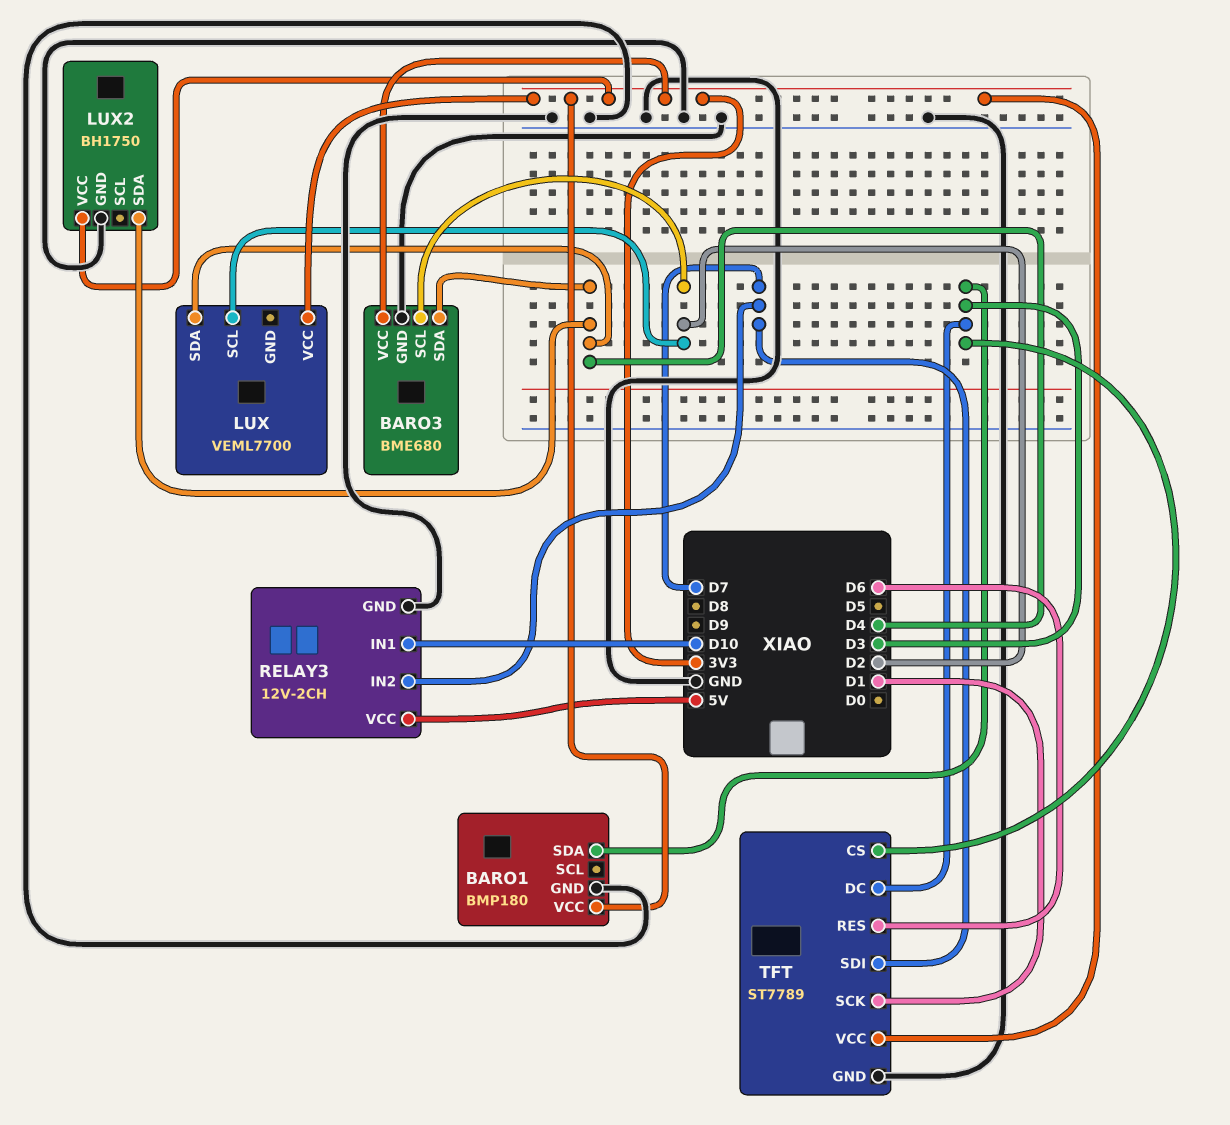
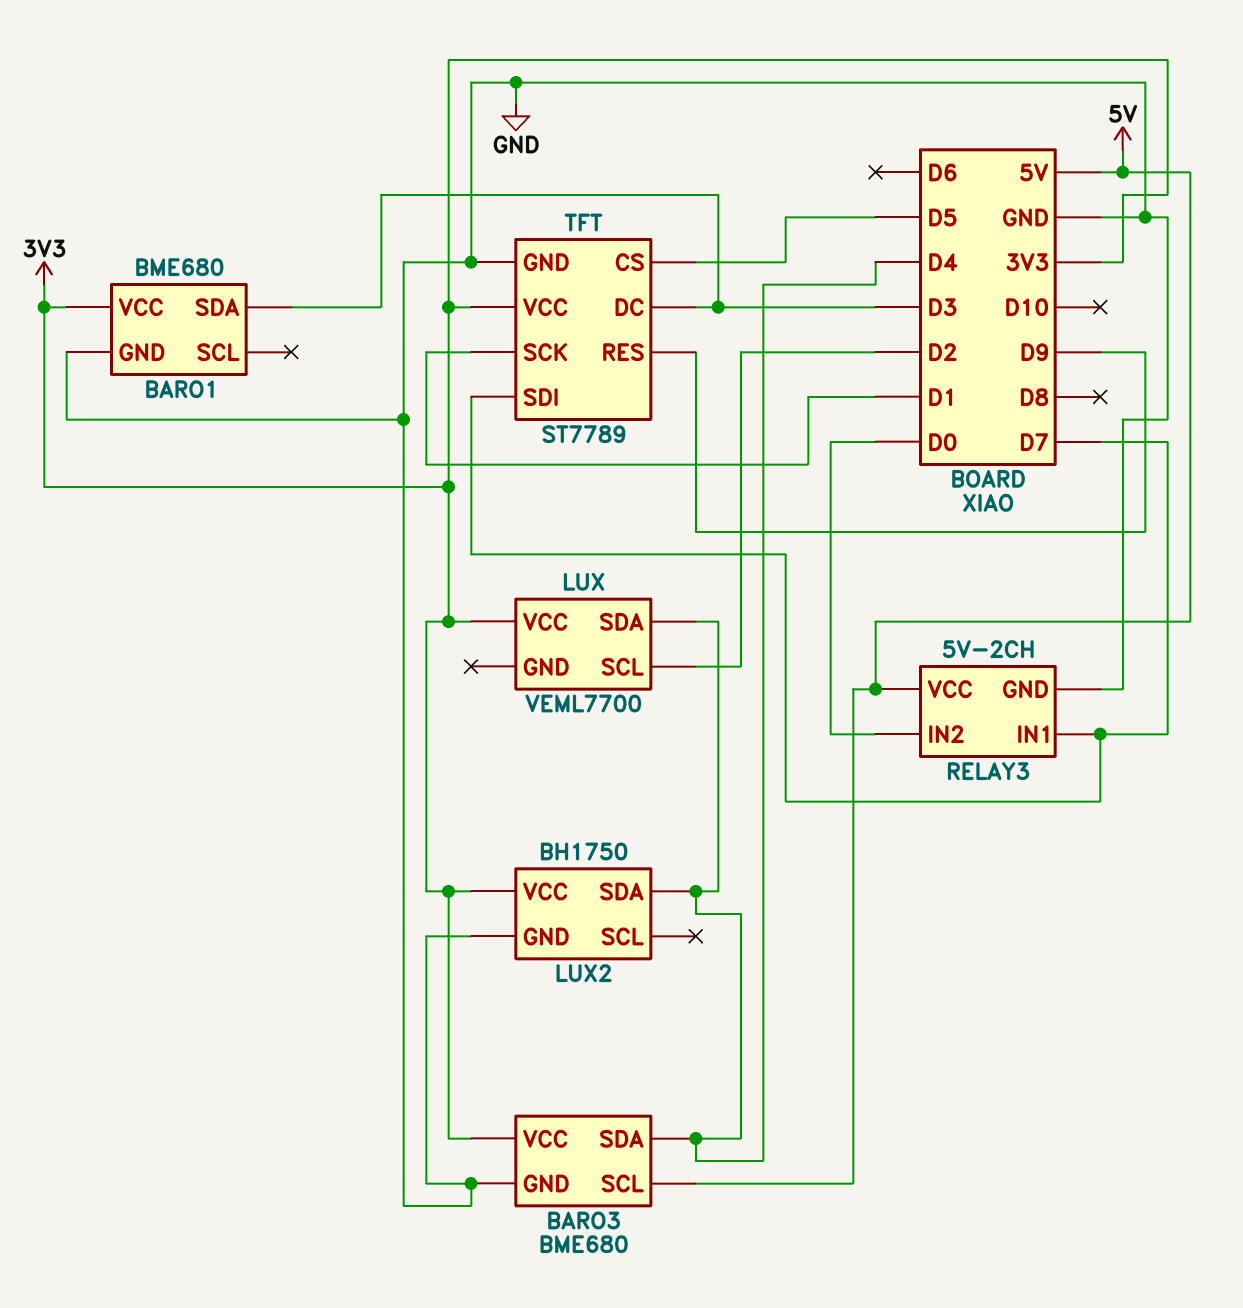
BARO1: BMP180 -> BME680
BARO3 pin SCL: D2 -> 5V
RELAY3: 12V-2CH -> 5V-2CH
RELAY3 pin IN1: D10 -> D7
RELAY3 pin IN2: D7 -> D0
TFT pin CS: D3 -> D5
TFT pin RES: D6 -> D9

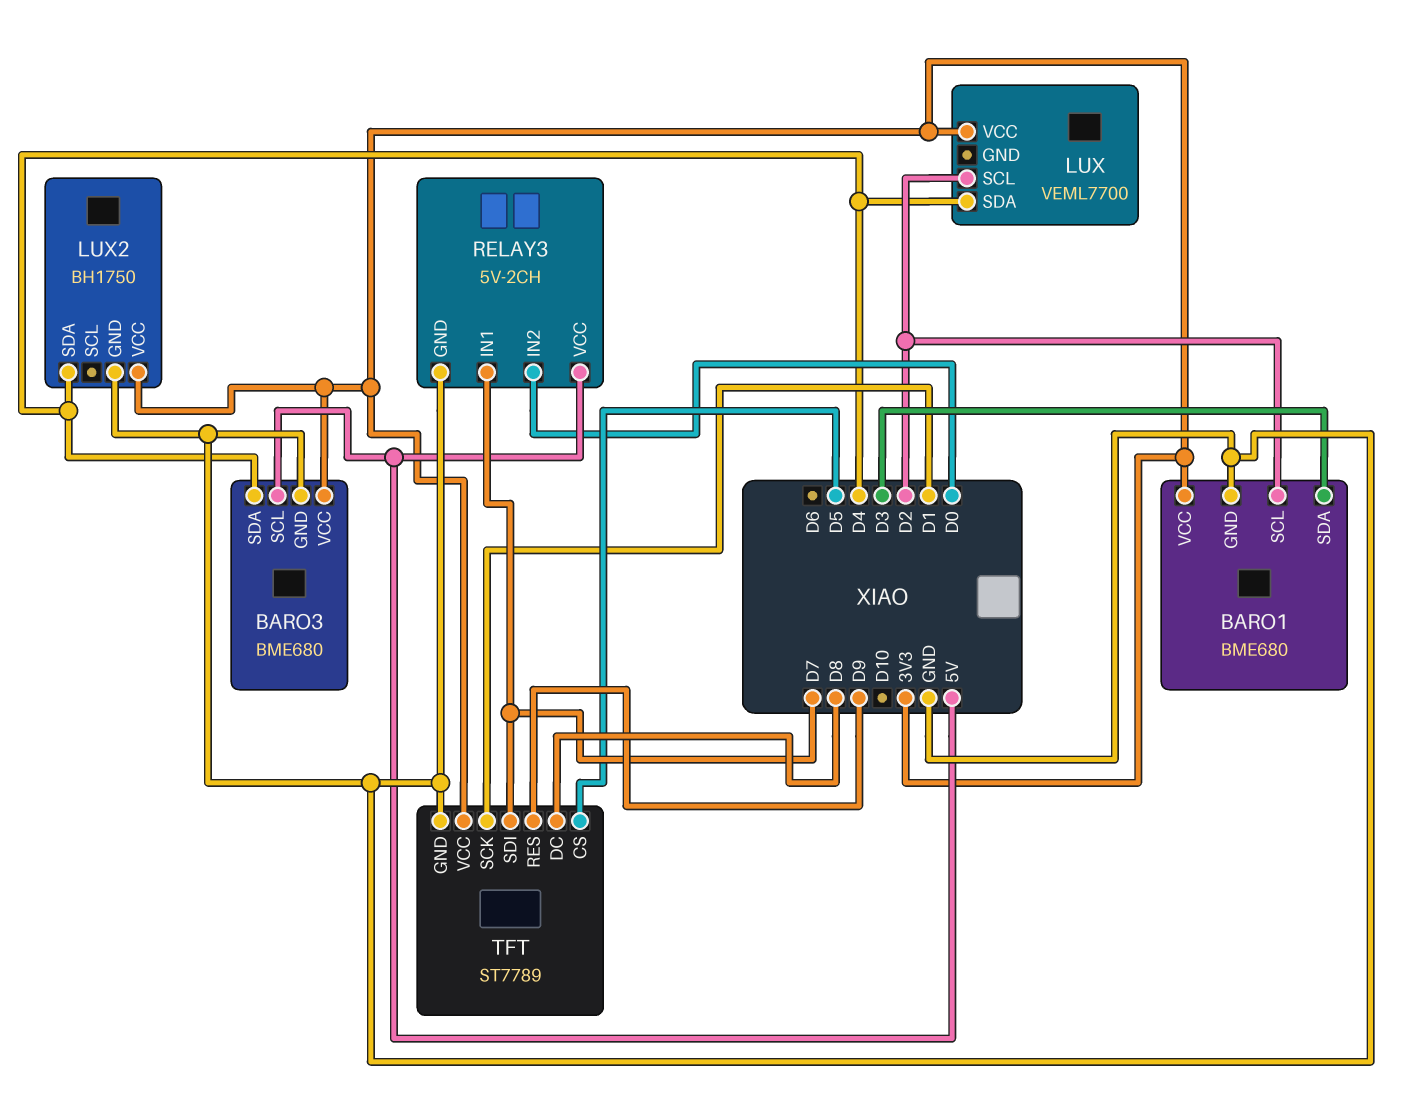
BARO1 pin SCL: none -> D2
TFT pin DC: D3 -> D8

